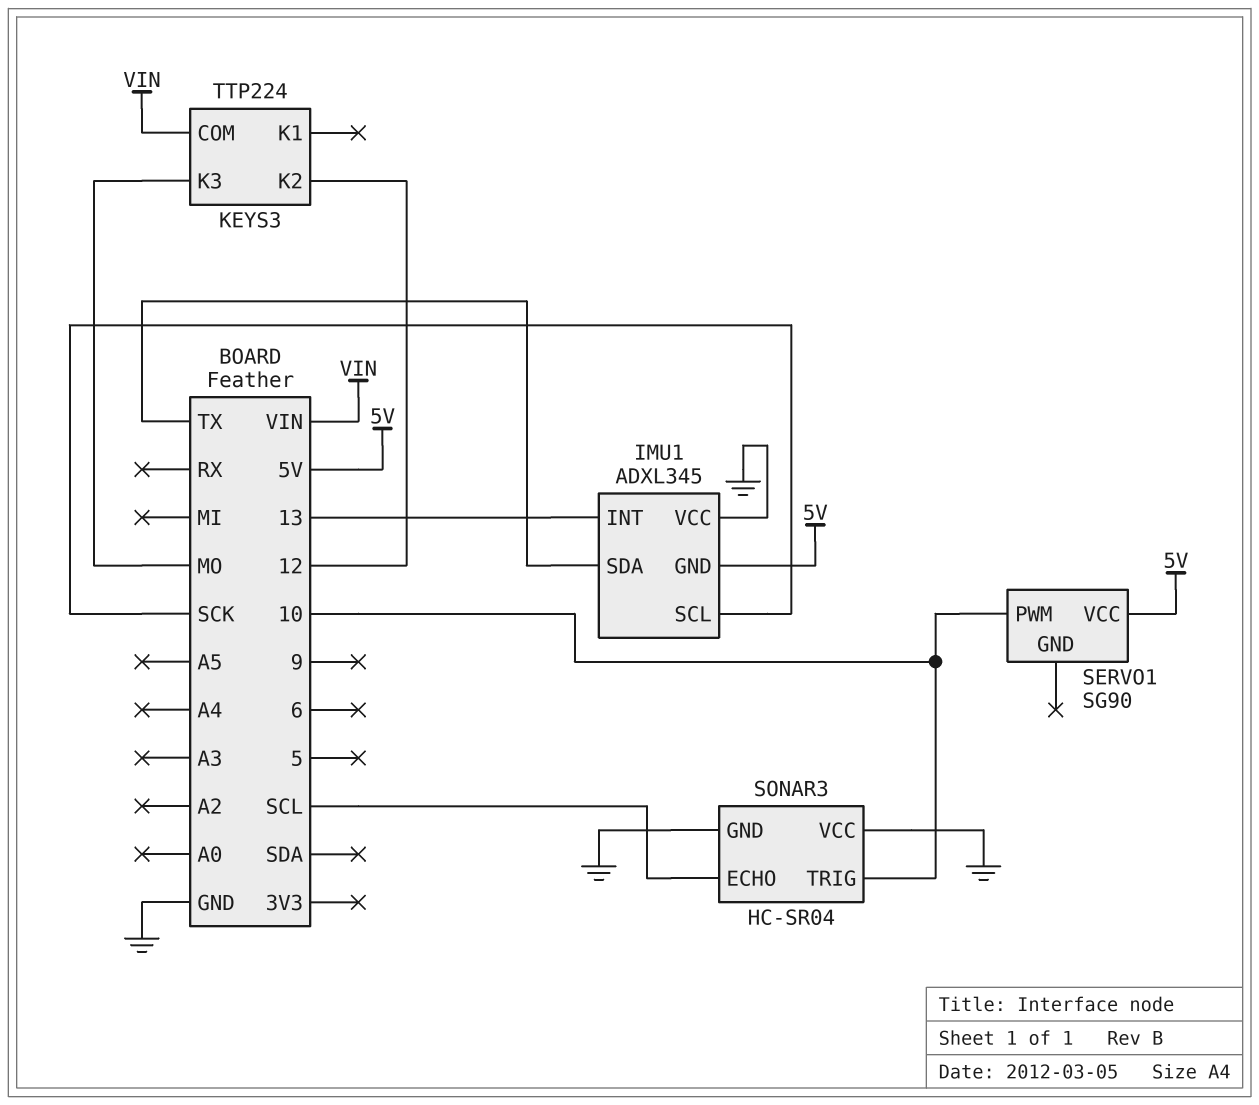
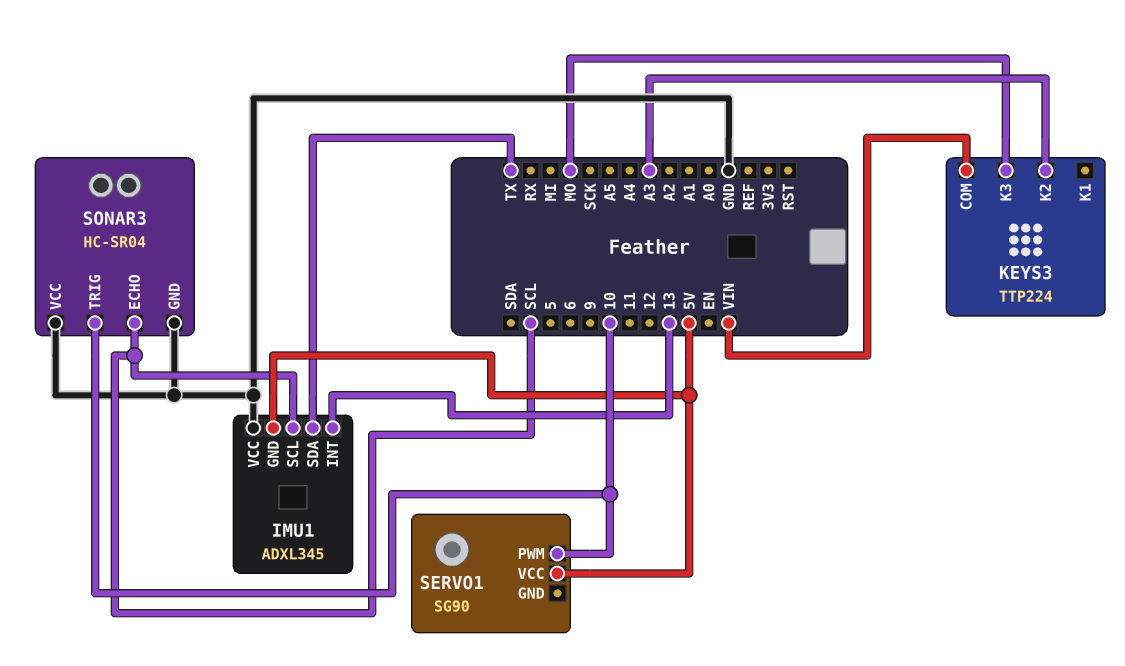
IMU1 pin SCL: SCK -> SCL
KEYS3 pin K2: 12 -> A3

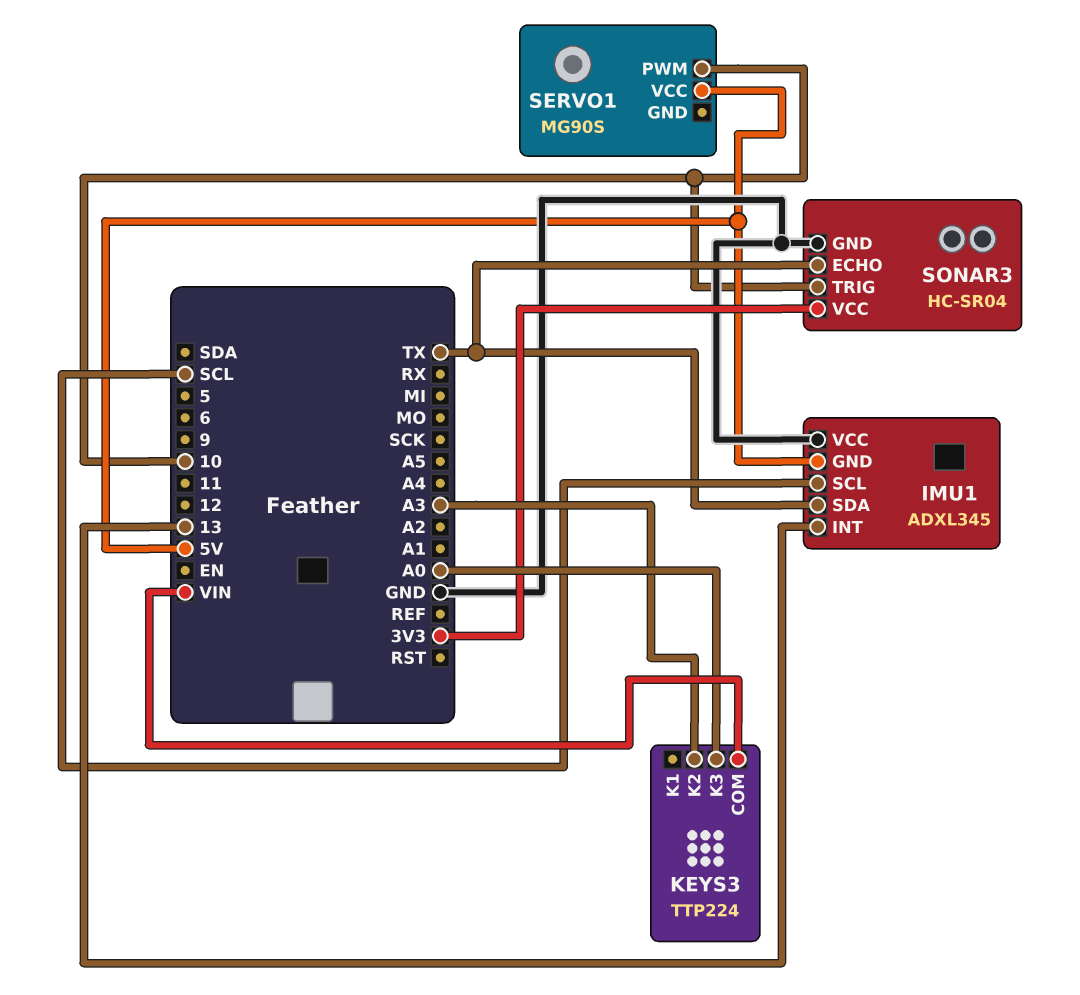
KEYS3 pin K3: MO -> A0
SERVO1: SG90 -> MG90S
SONAR3 pin ECHO: SCL -> TX
SONAR3 pin VCC: GND -> 3V3

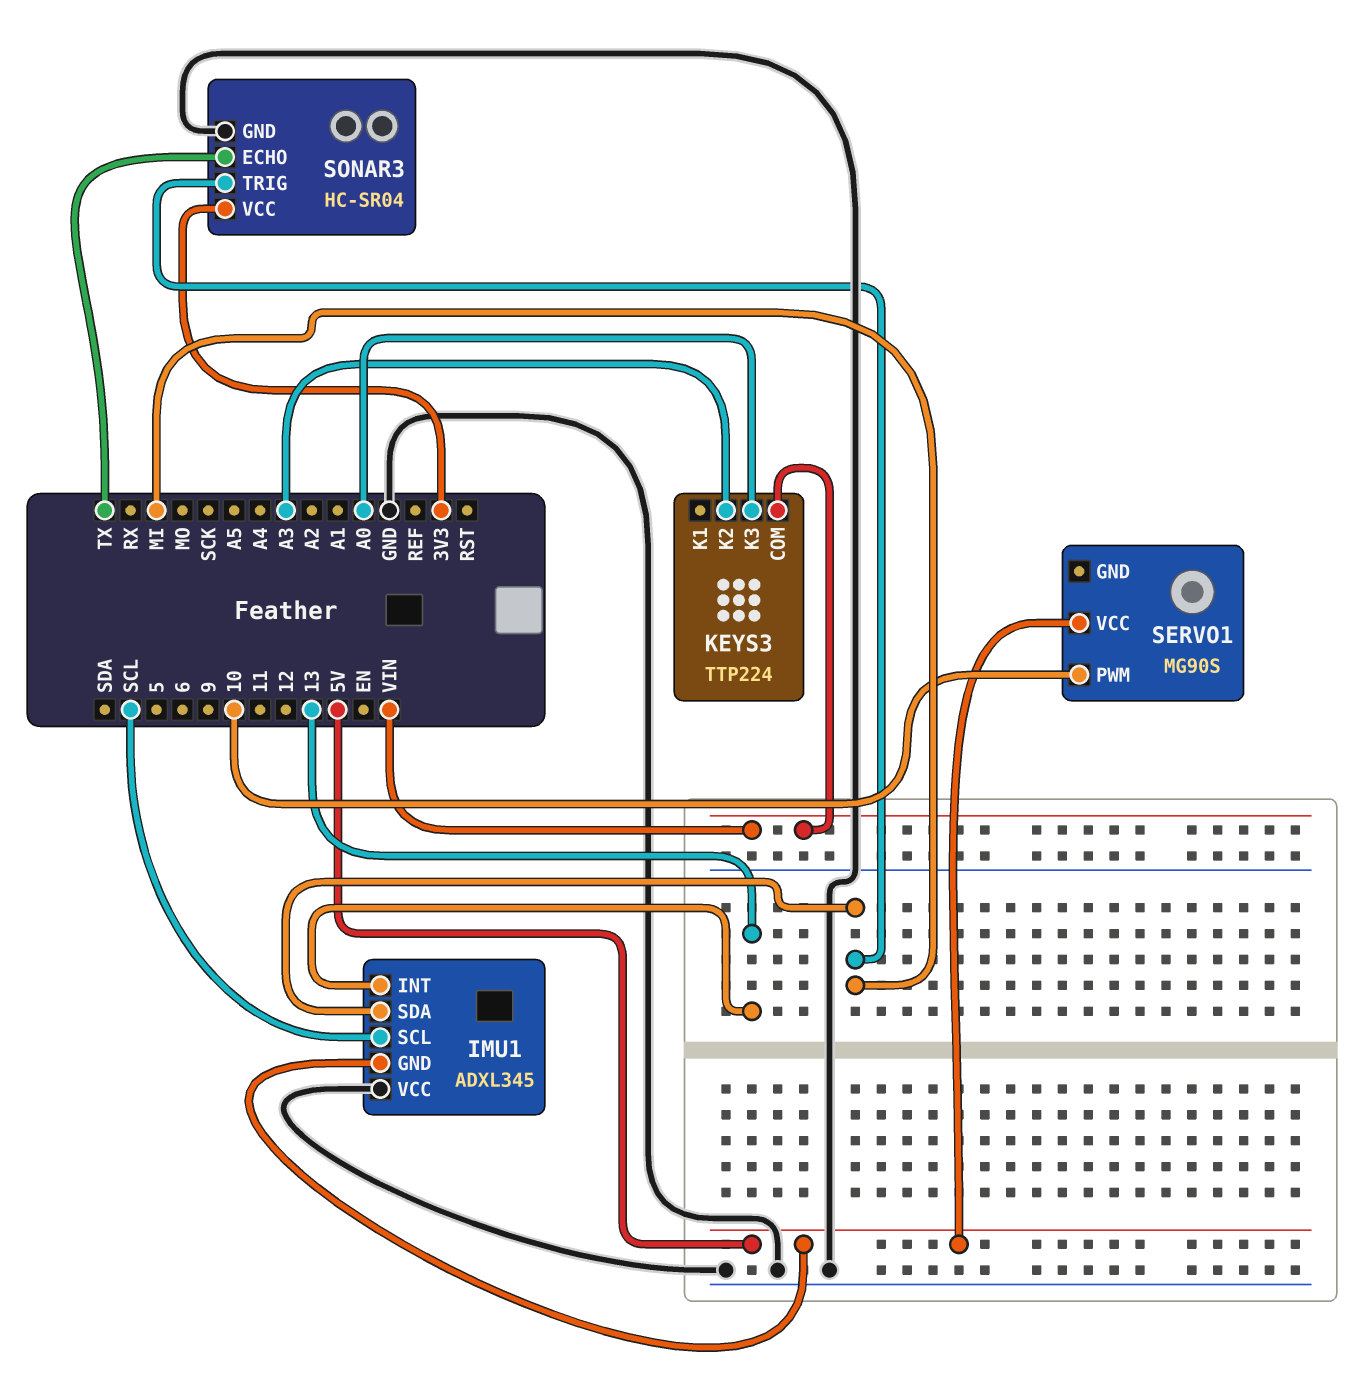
IMU1 pin SDA: TX -> MI
SONAR3 pin TRIG: 10 -> MI

